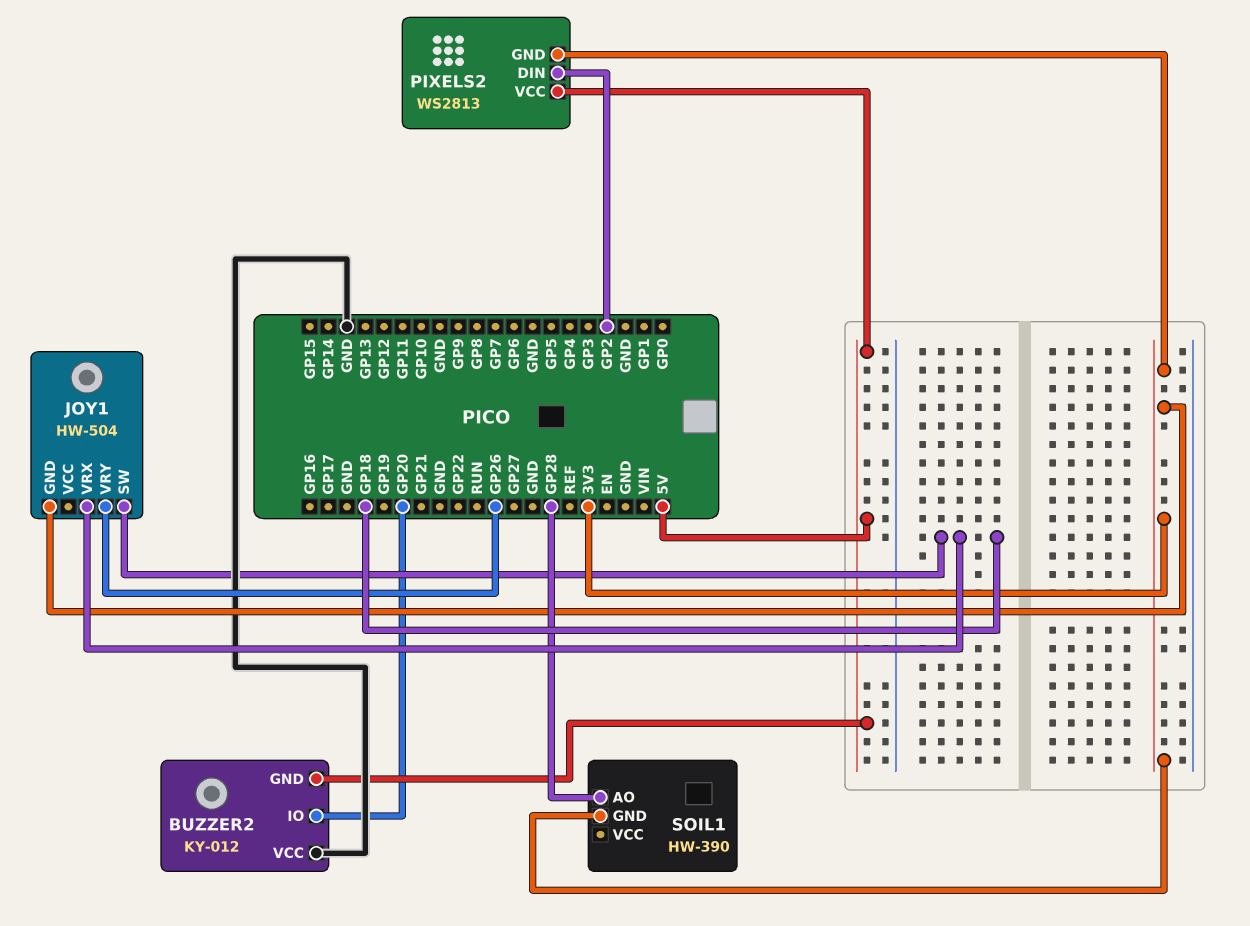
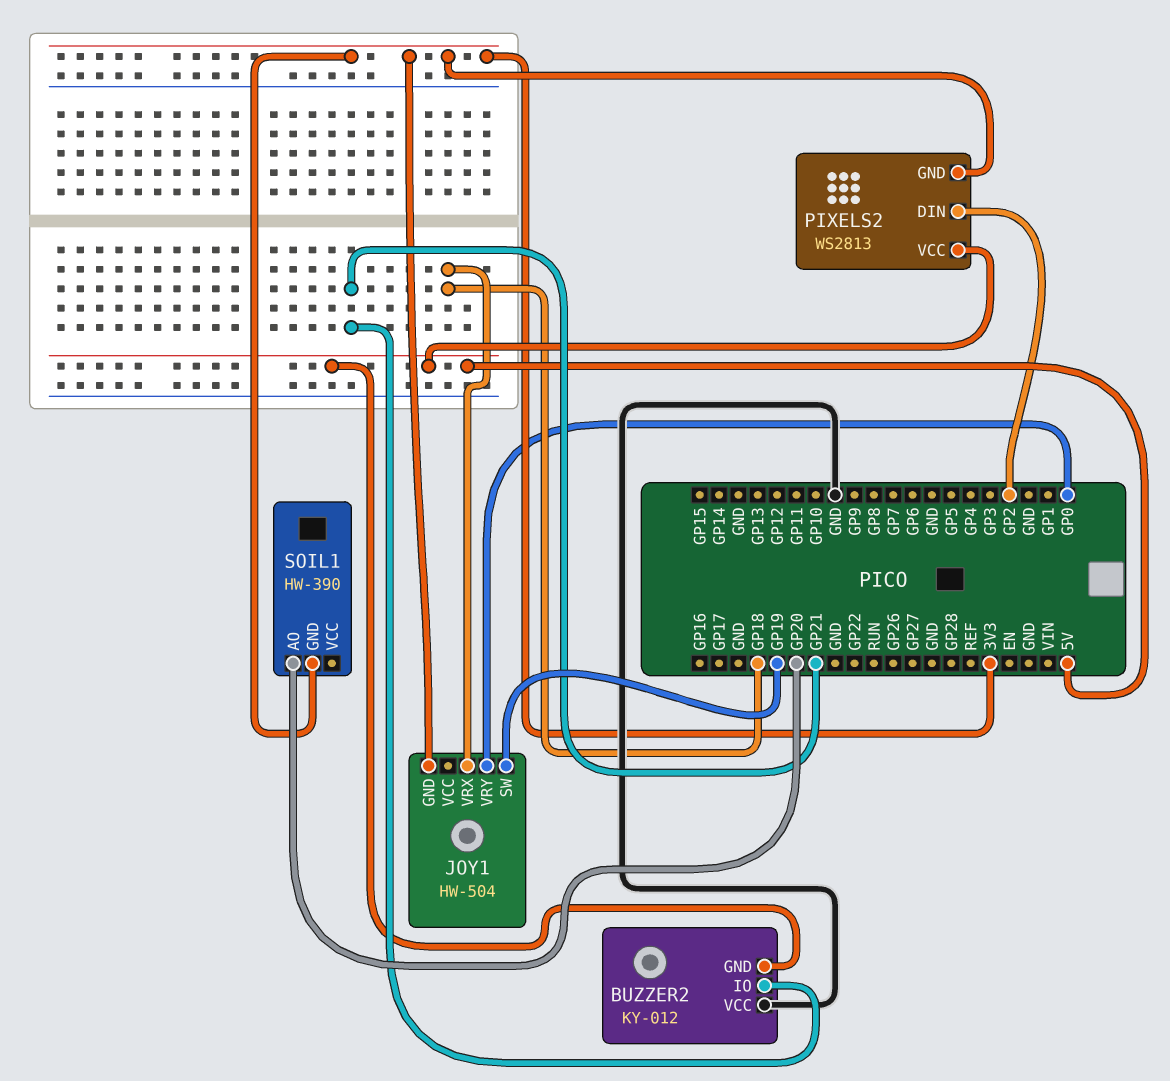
BUZZER2 pin IO: GP20 -> GP21
JOY1 pin SW: GP18 -> GP19
JOY1 pin VRY: GP26 -> GP0
SOIL1 pin AO: GP28 -> GP20

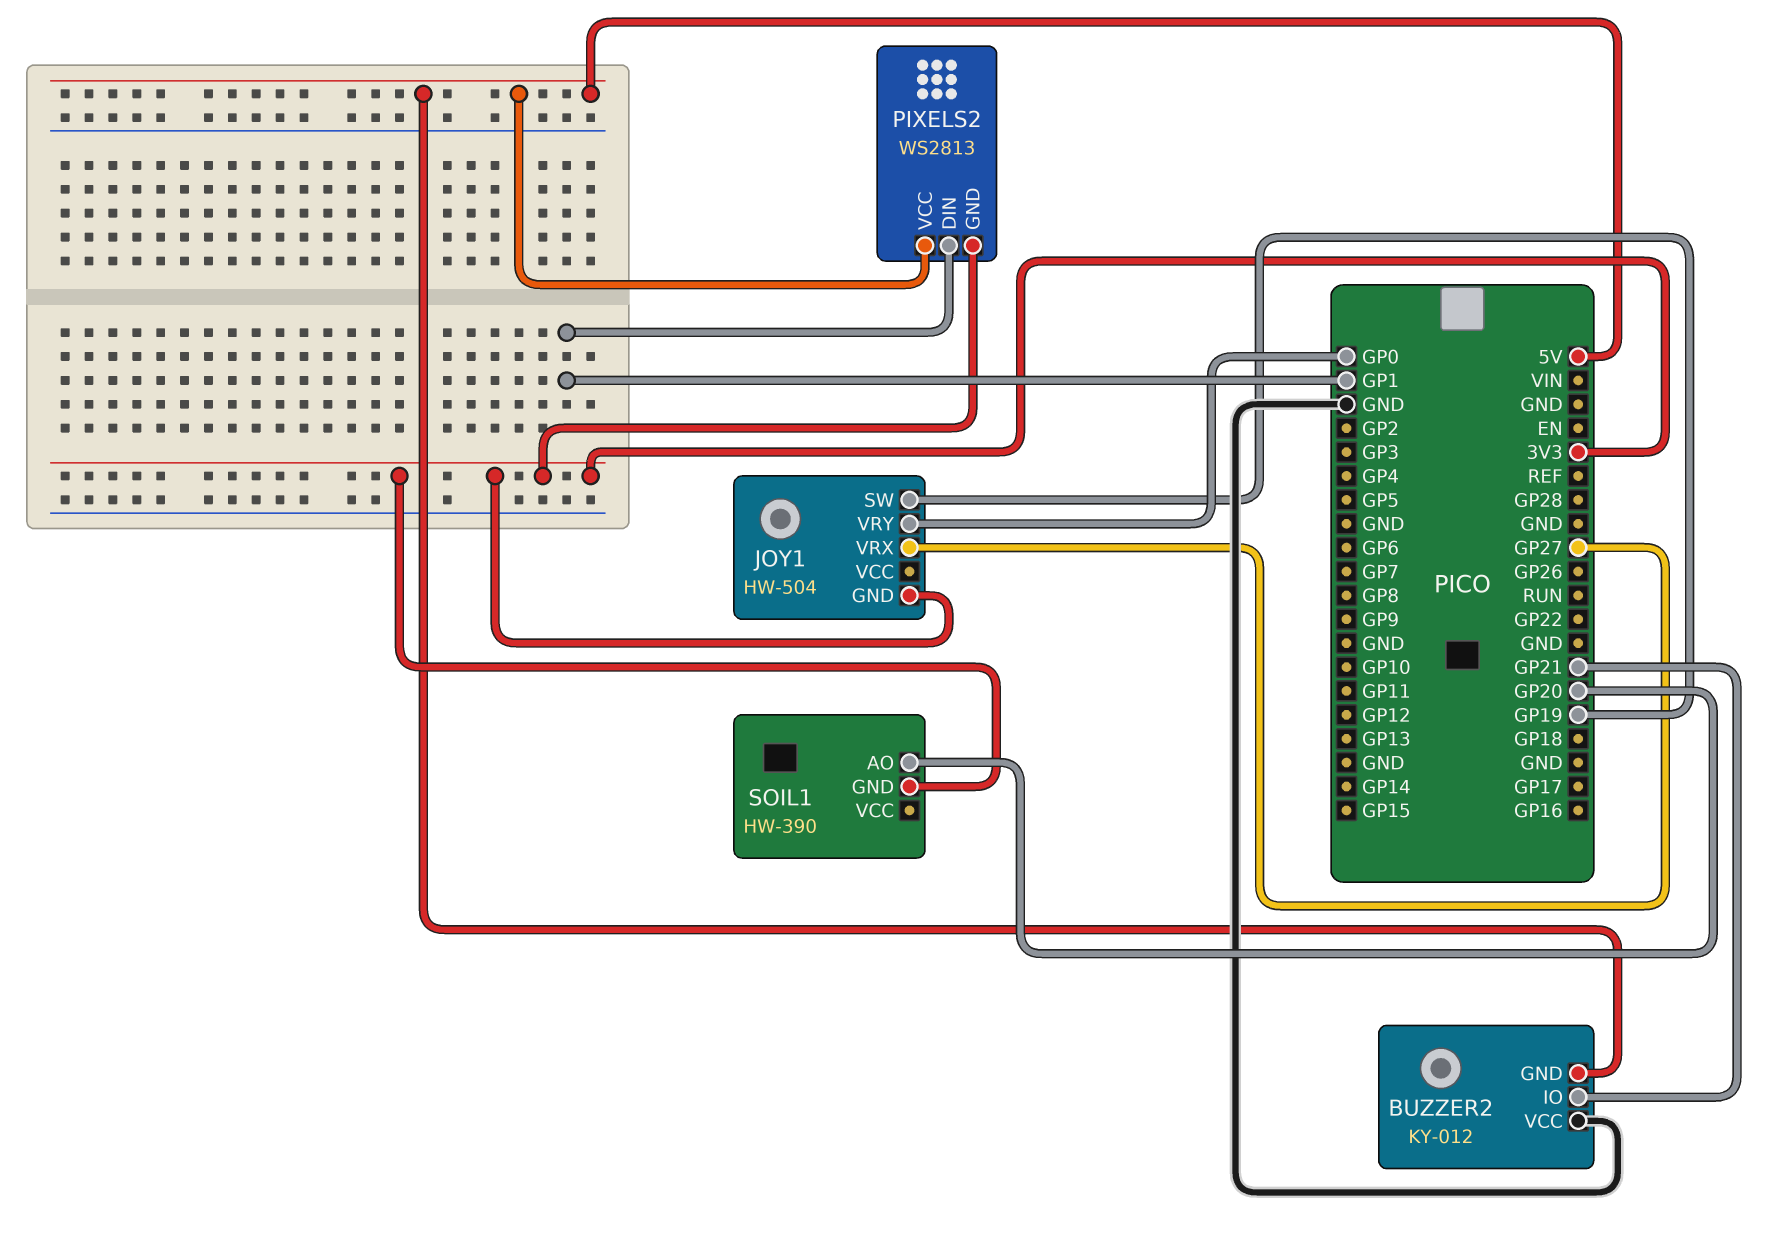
JOY1 pin VRX: GP18 -> GP27
PIXELS2 pin DIN: GP2 -> GP1

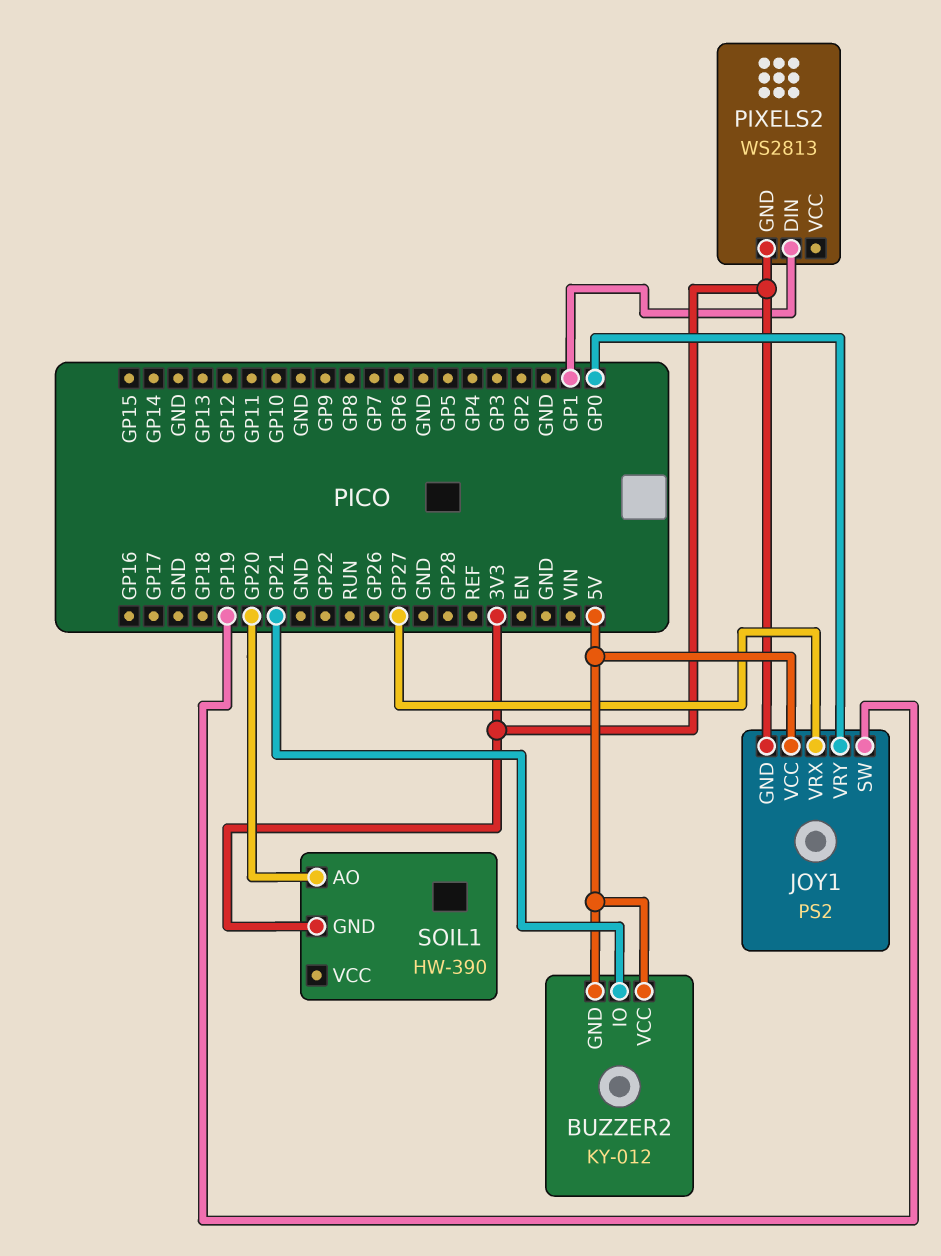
BUZZER2 pin VCC: GND -> 5V
JOY1: HW-504 -> PS2
JOY1 pin VCC: none -> 5V
PIXELS2 pin VCC: 5V -> none

